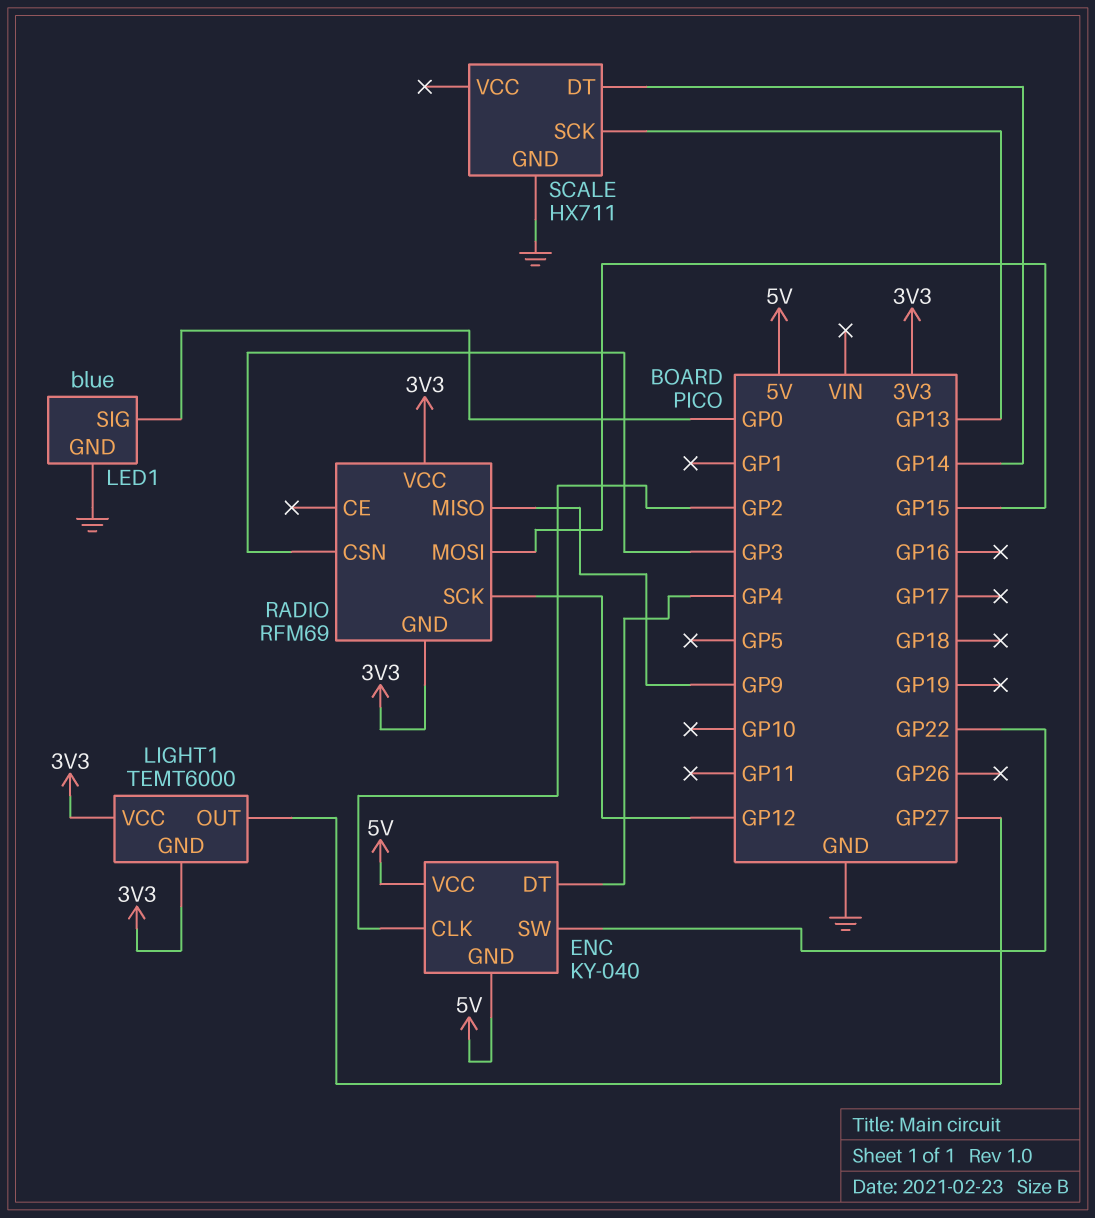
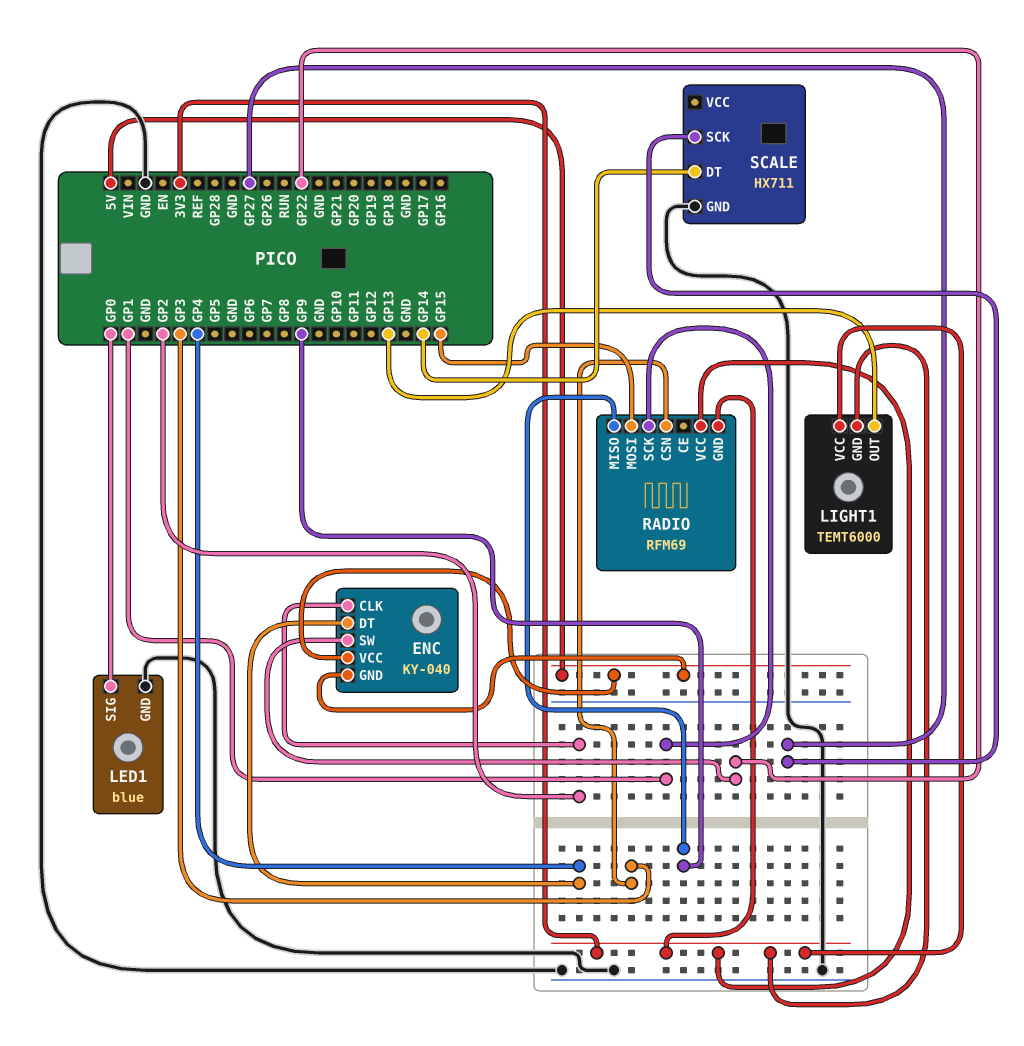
LIGHT1 pin OUT: GP27 -> GP13
RADIO pin SCK: GP12 -> GP1
SCALE pin SCK: GP13 -> GP27

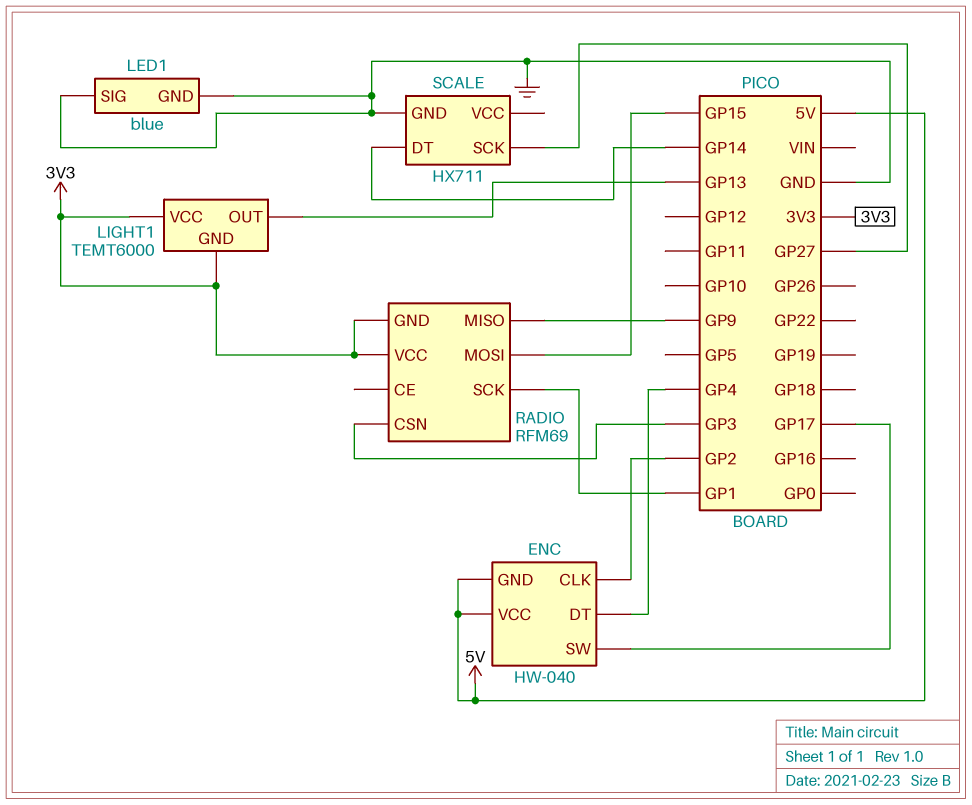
ENC: KY-040 -> HW-040
ENC pin SW: GP22 -> GP17
LED1 pin SIG: GP0 -> GND

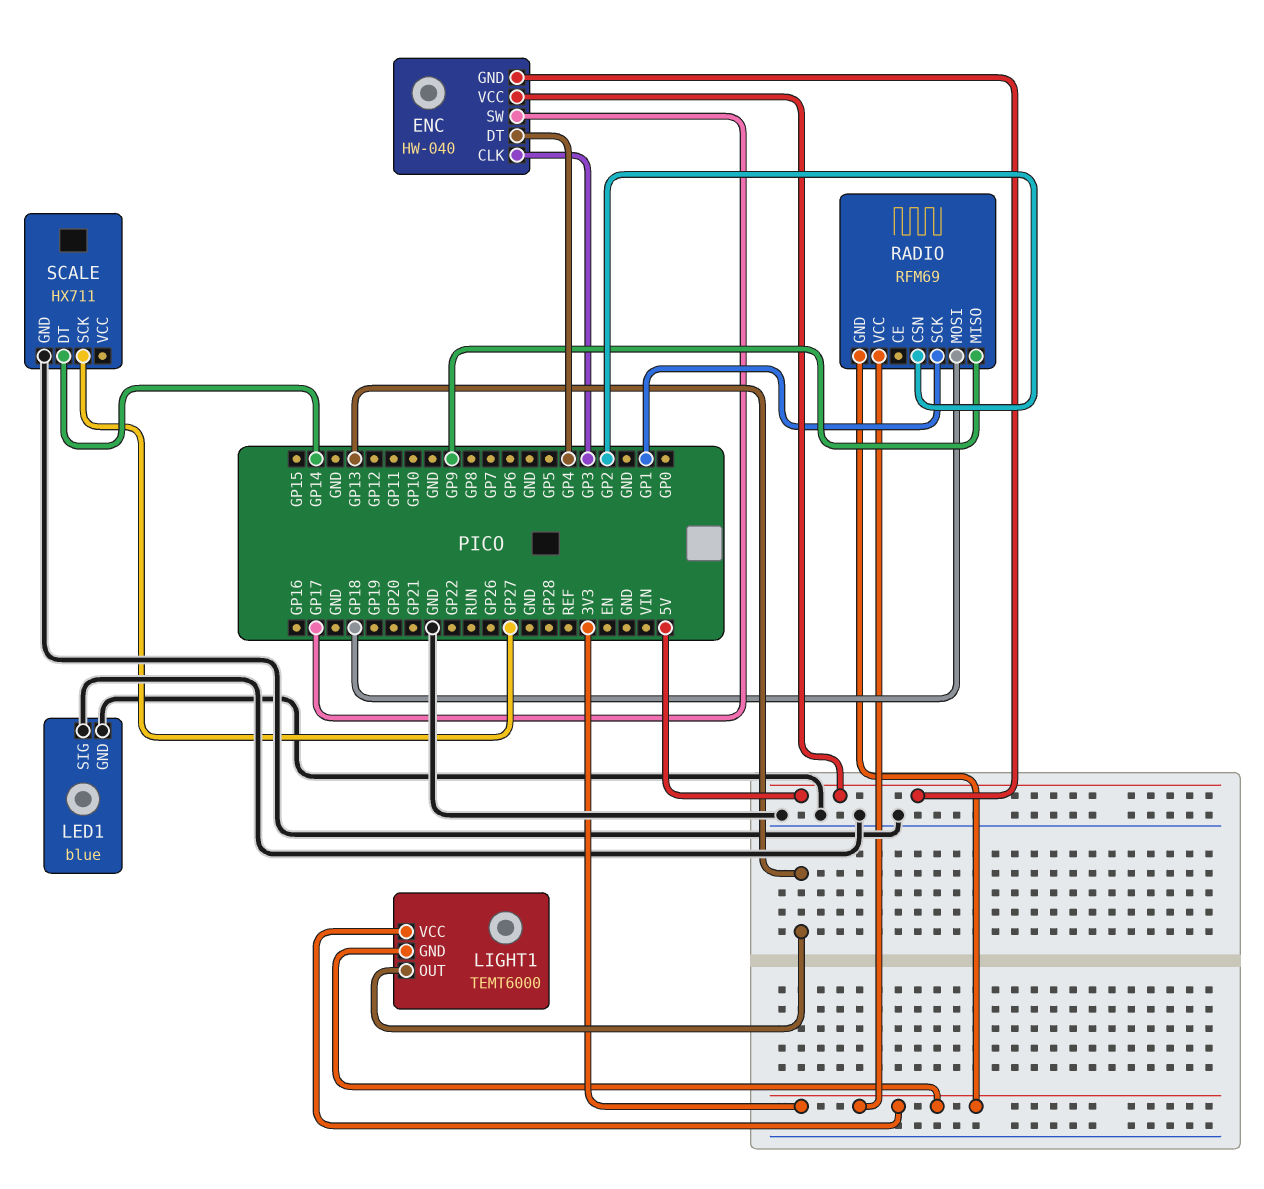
ENC pin CLK: GP2 -> GP3
RADIO pin CSN: GP3 -> GP2
RADIO pin MOSI: GP15 -> GP18

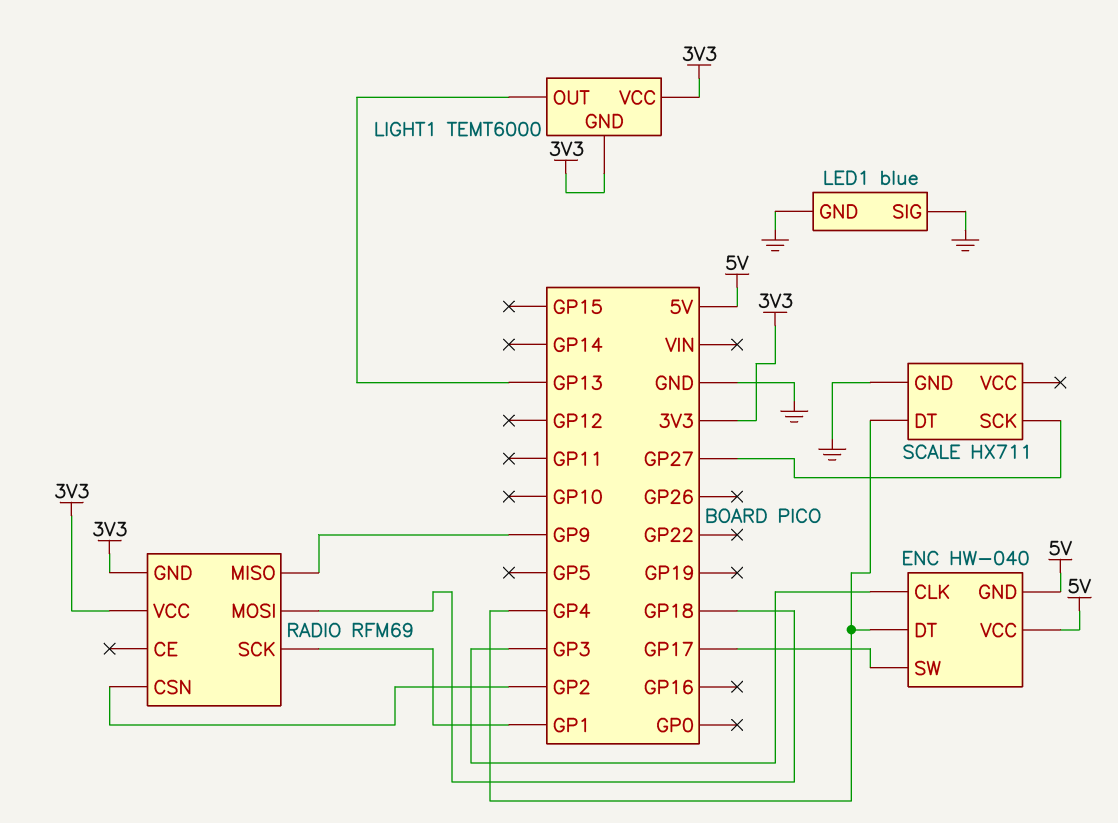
SCALE pin DT: GP14 -> GP4

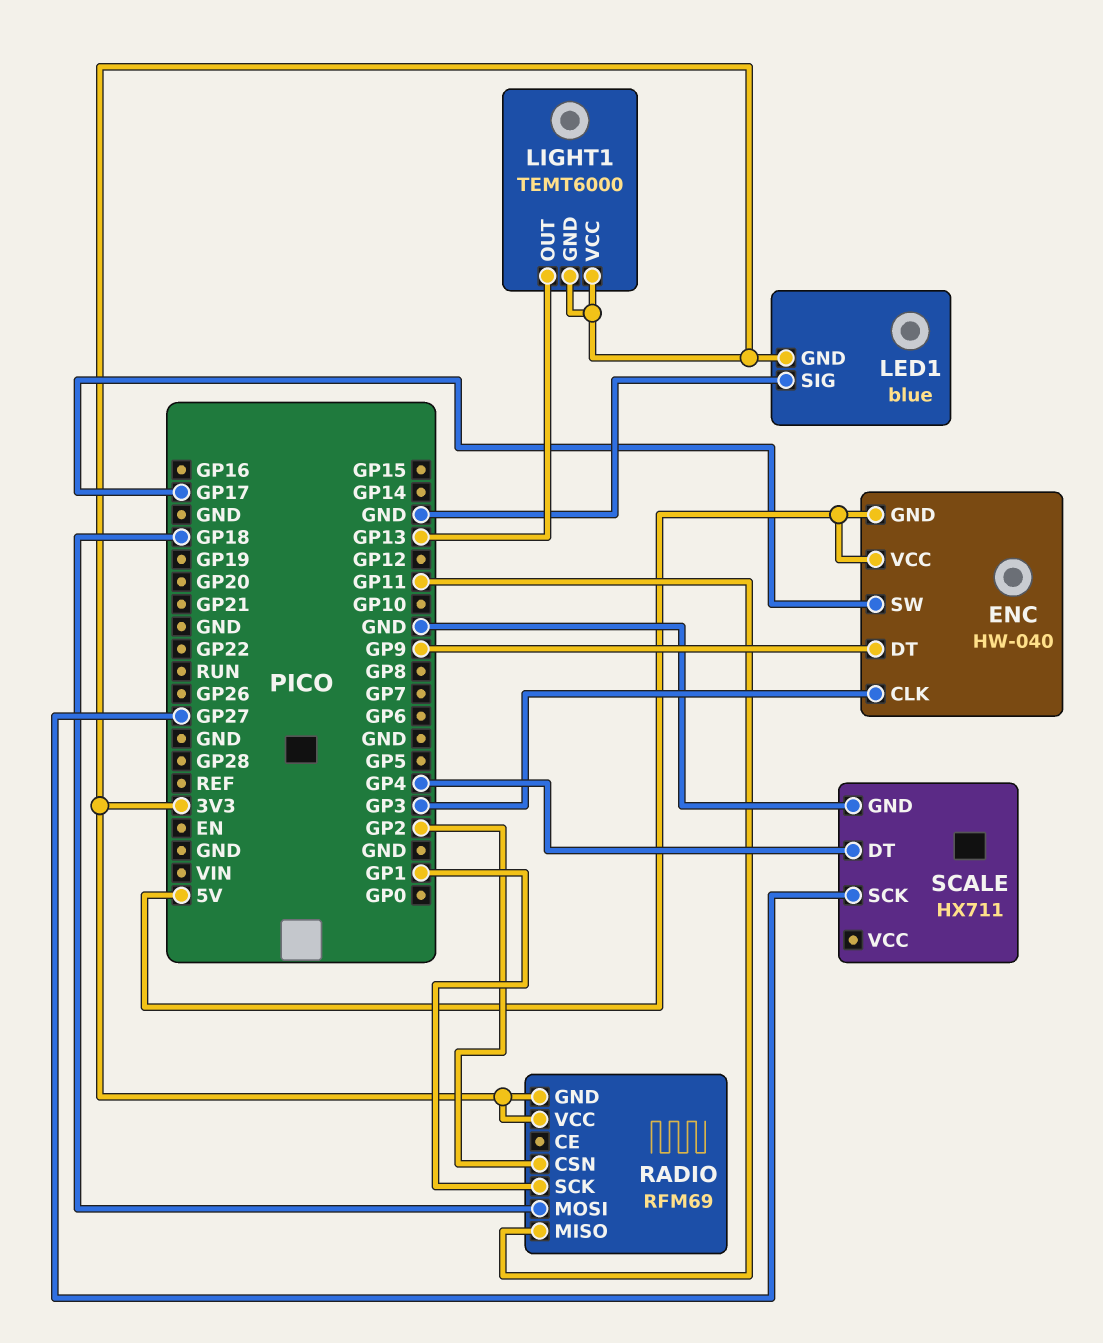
ENC pin DT: GP4 -> GP9
LED1 pin GND: GND -> 3V3
RADIO pin MISO: GP9 -> GP11

